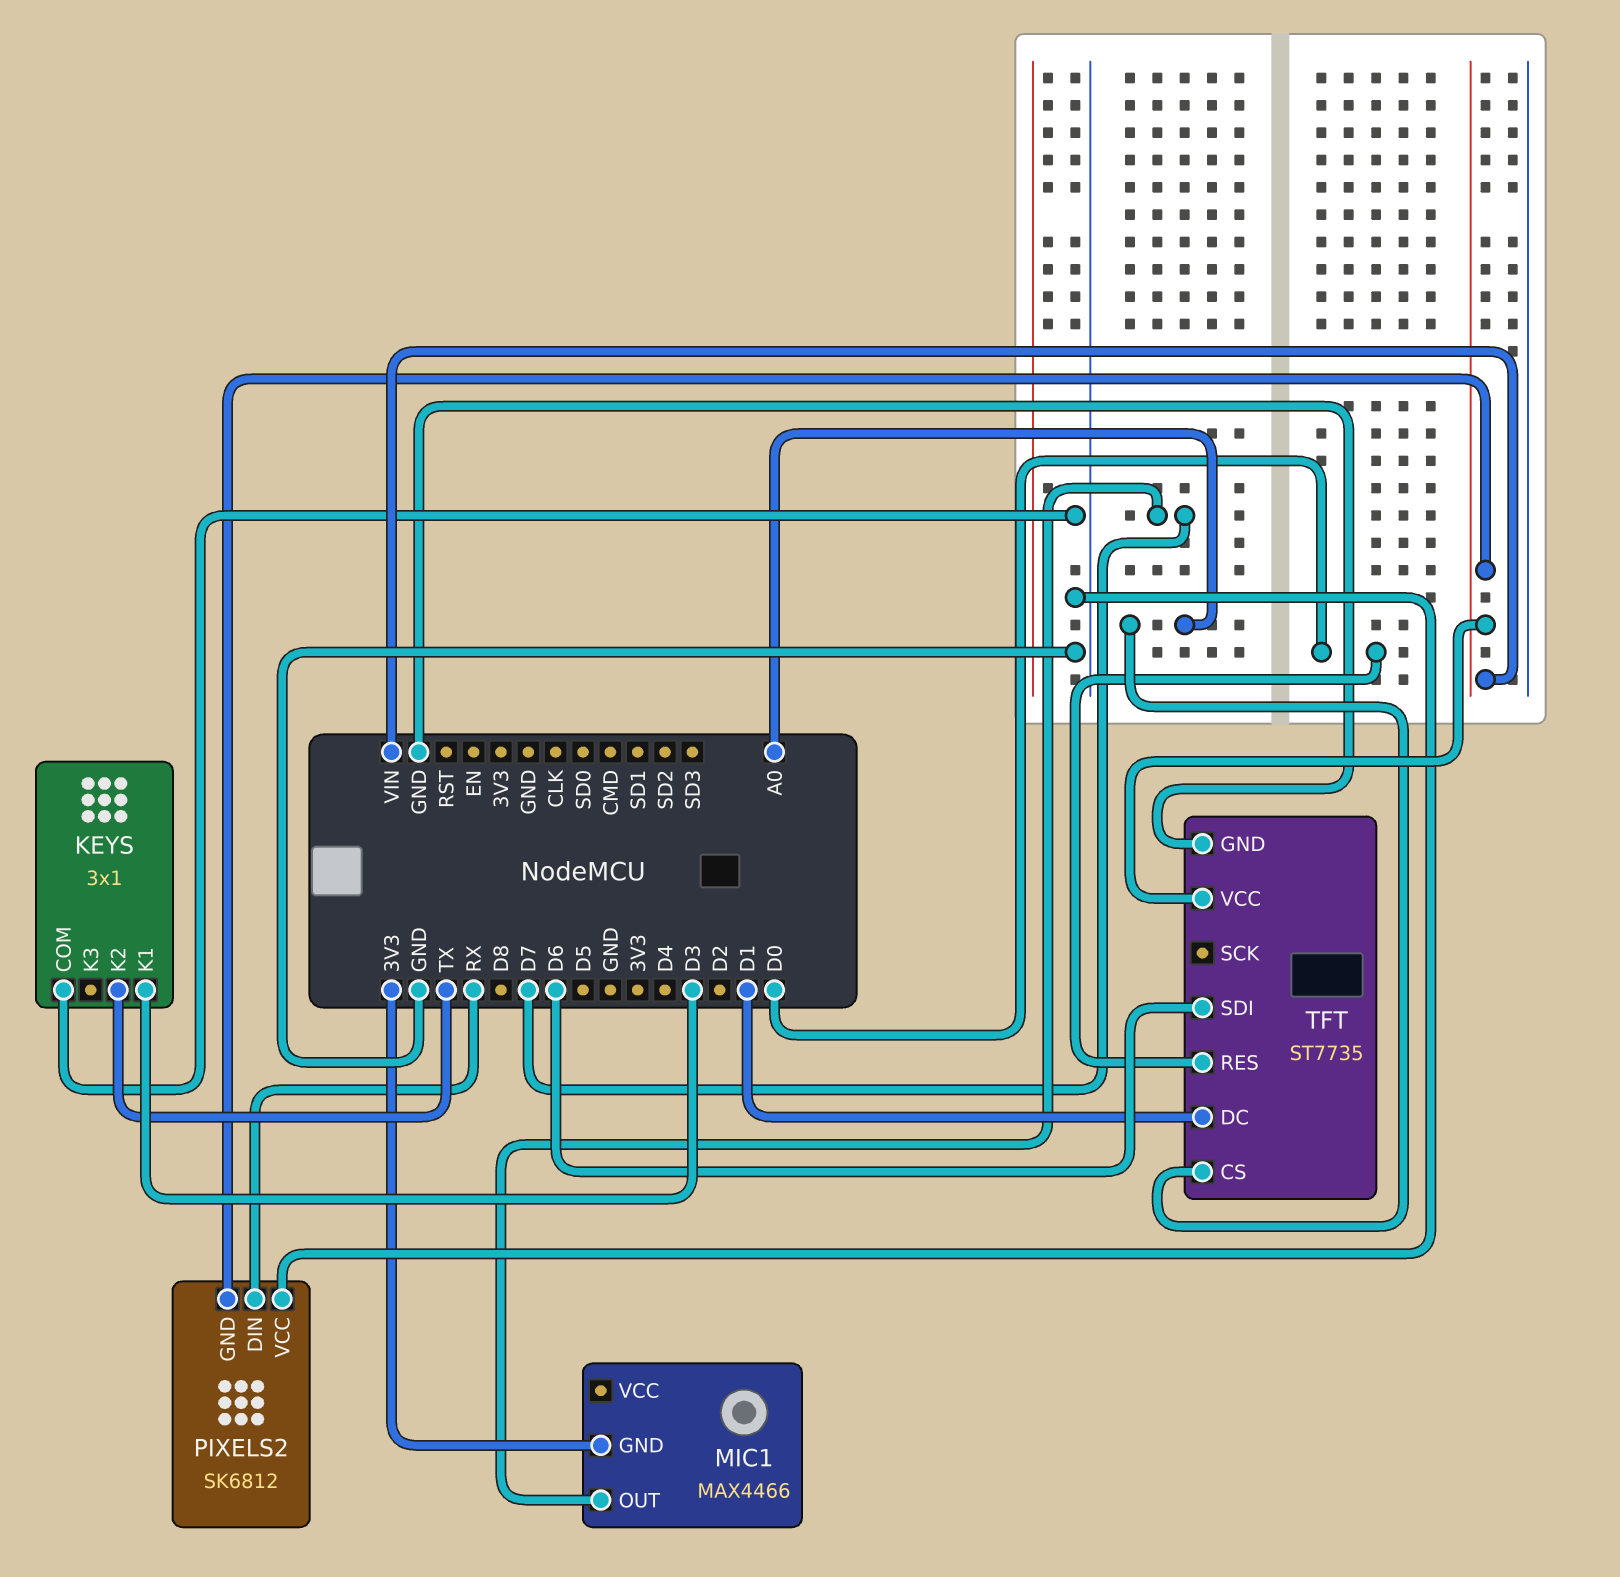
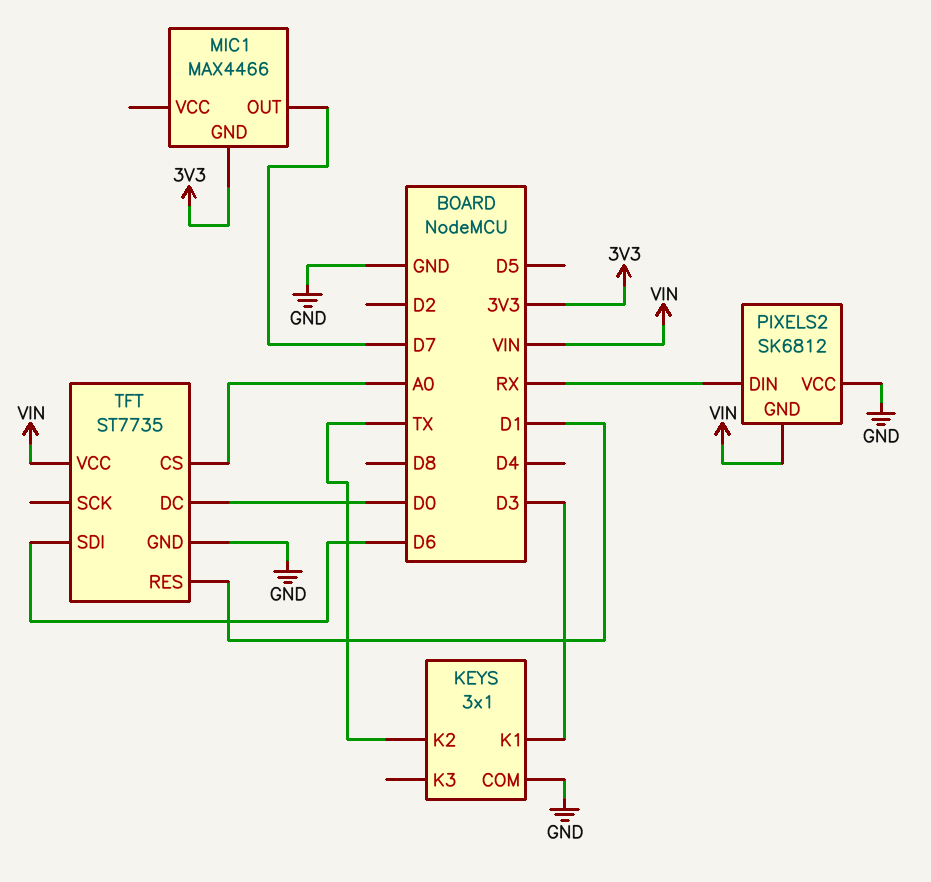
TFT pin DC: D1 -> D0
TFT pin RES: D0 -> D1

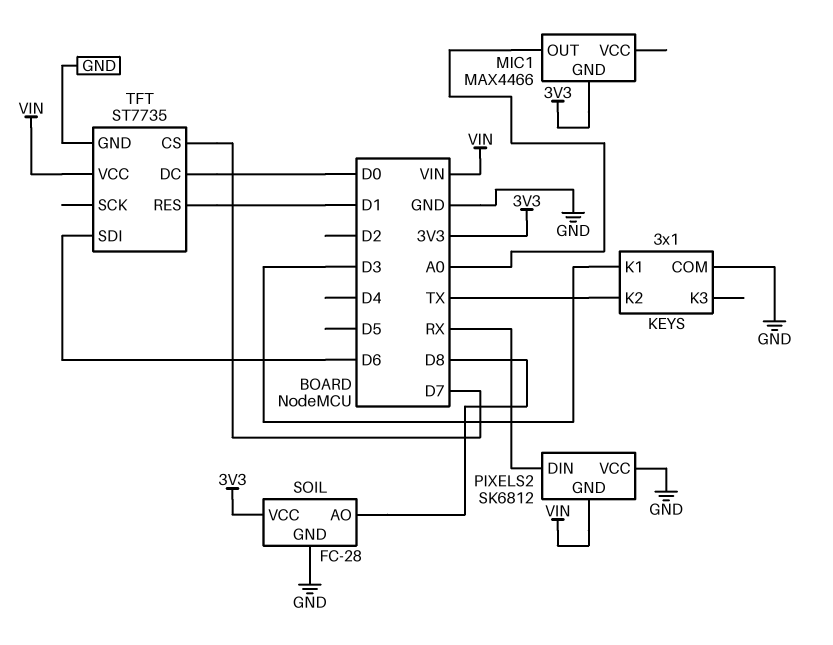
MIC1 pin OUT: D7 -> A0
SOIL: none -> FC-28
SOIL pin AO: none -> D8
SOIL pin GND: none -> GND
SOIL pin VCC: none -> 3V3
TFT pin CS: A0 -> D7

